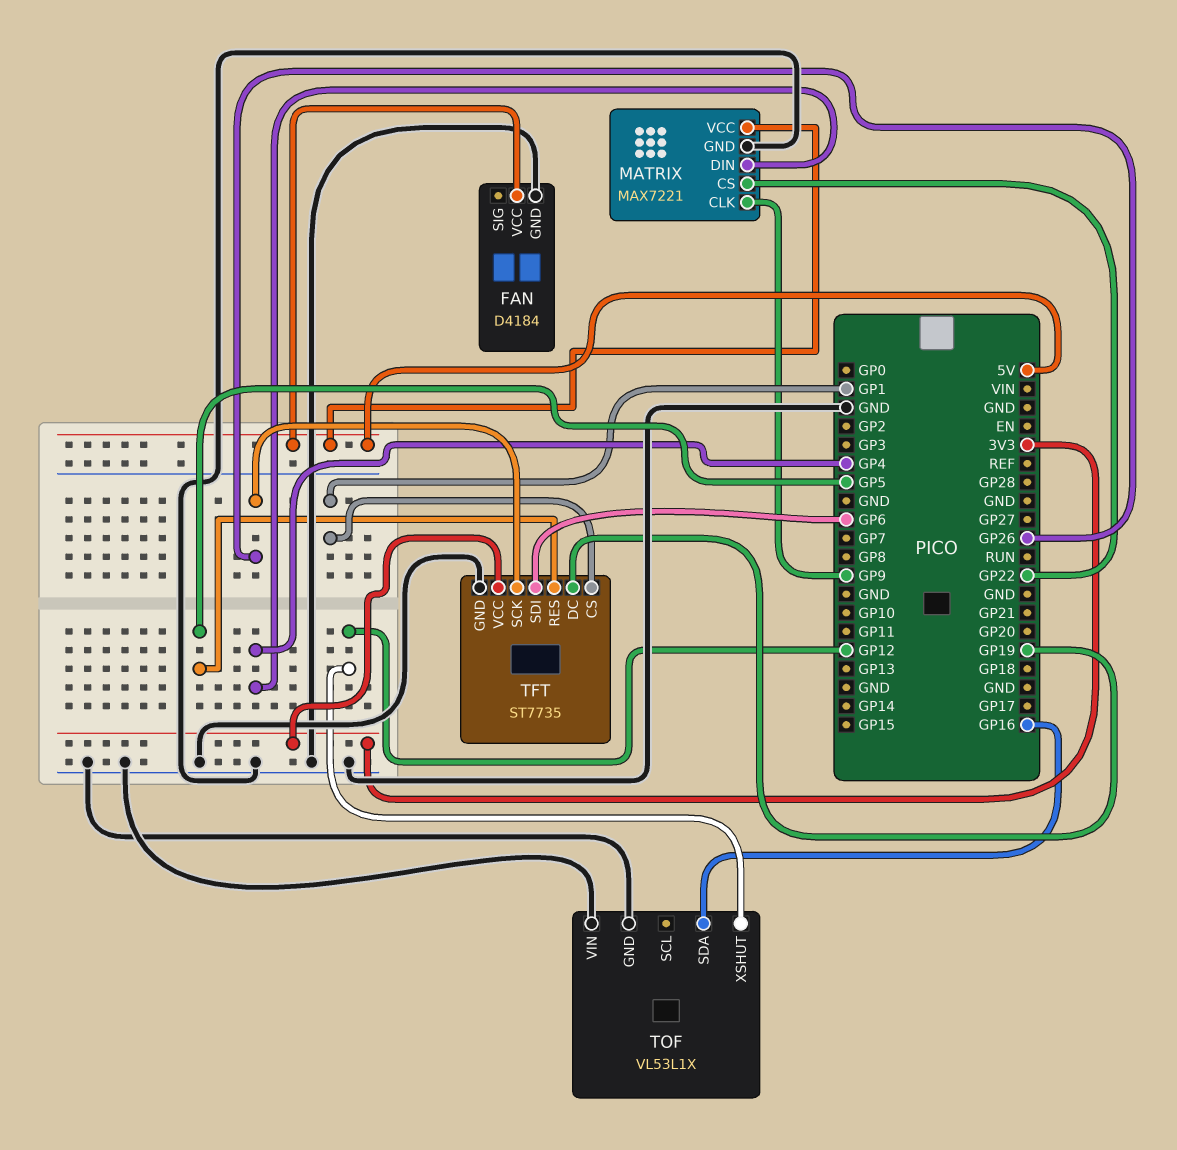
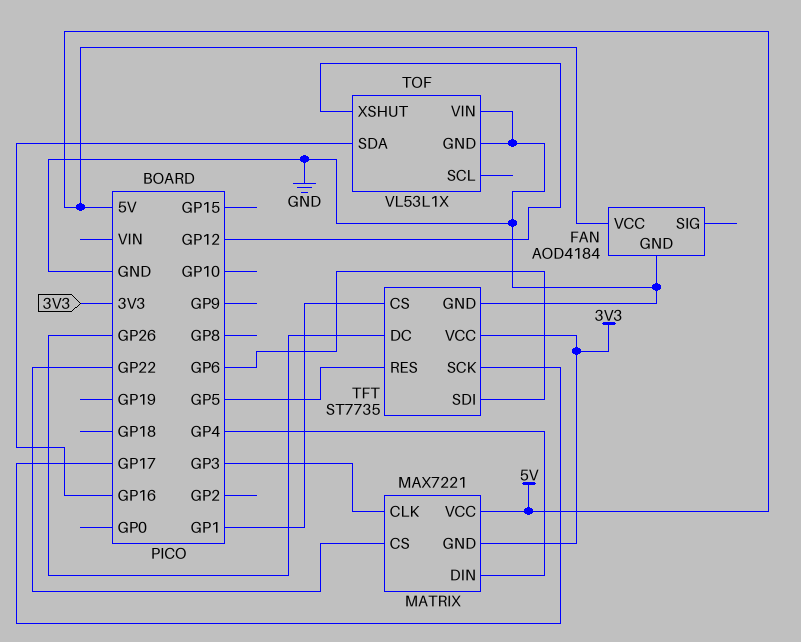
FAN: D4184 -> AOD4184
MATRIX pin CLK: GP9 -> GP3
MATRIX pin GND: GND -> 3V3
TFT pin DC: GP19 -> GP26
TFT pin SCK: GP26 -> GP17

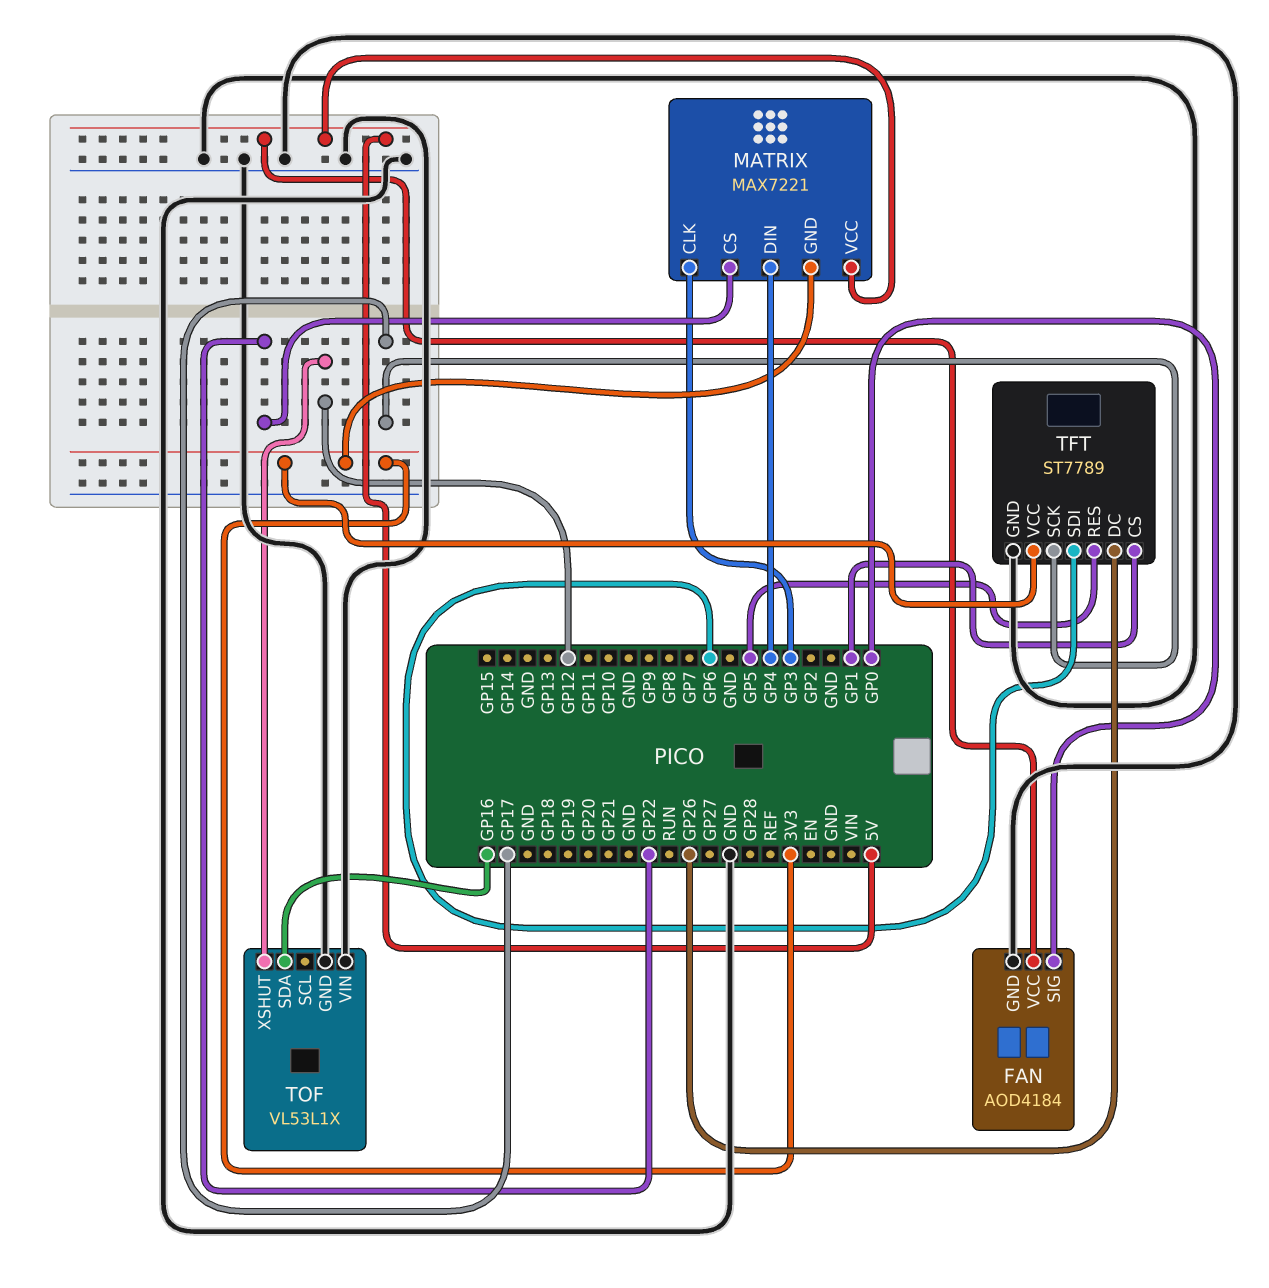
FAN pin SIG: none -> GP0
TFT: ST7735 -> ST7789

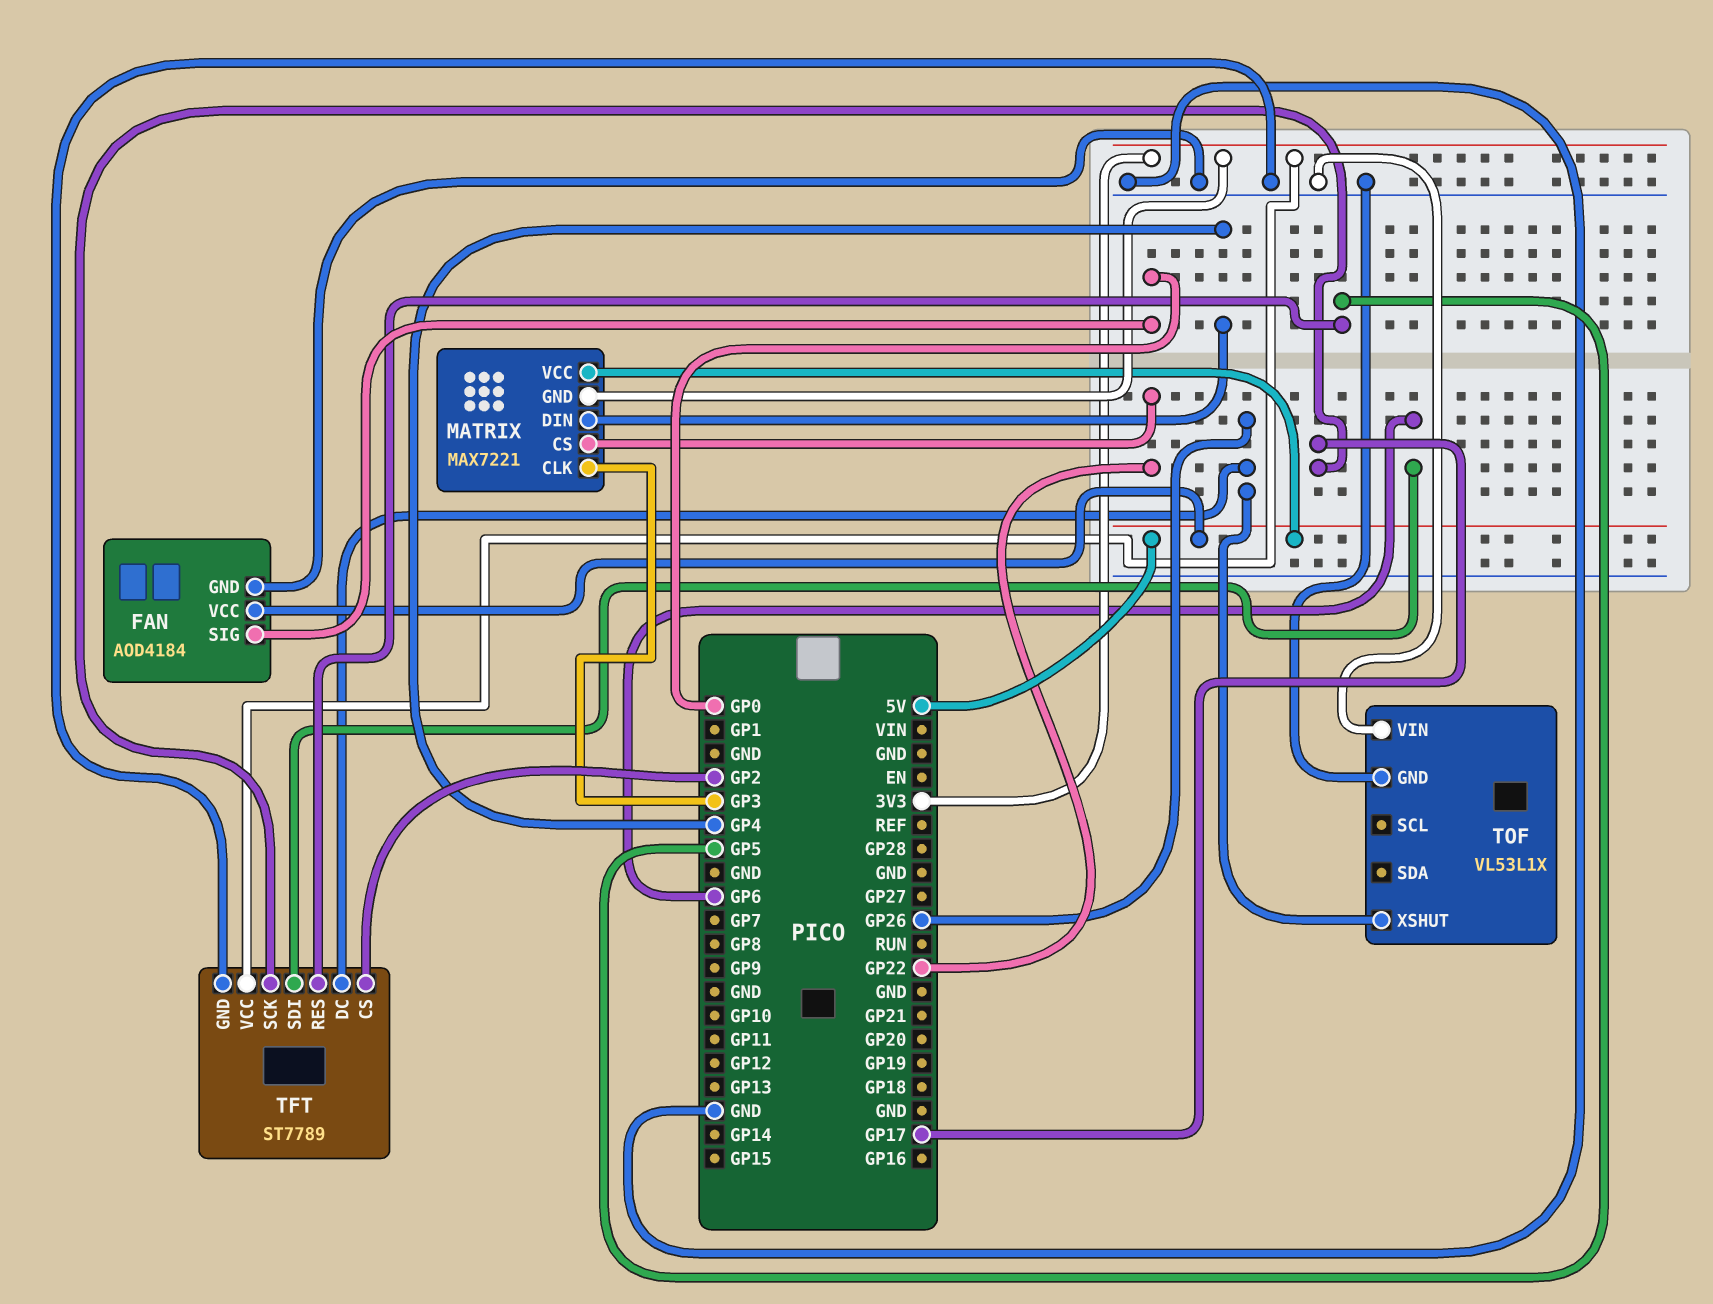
TFT pin CS: GP1 -> GP2
TOF pin SDA: GP16 -> none
TOF pin XSHUT: GP12 -> GP26

